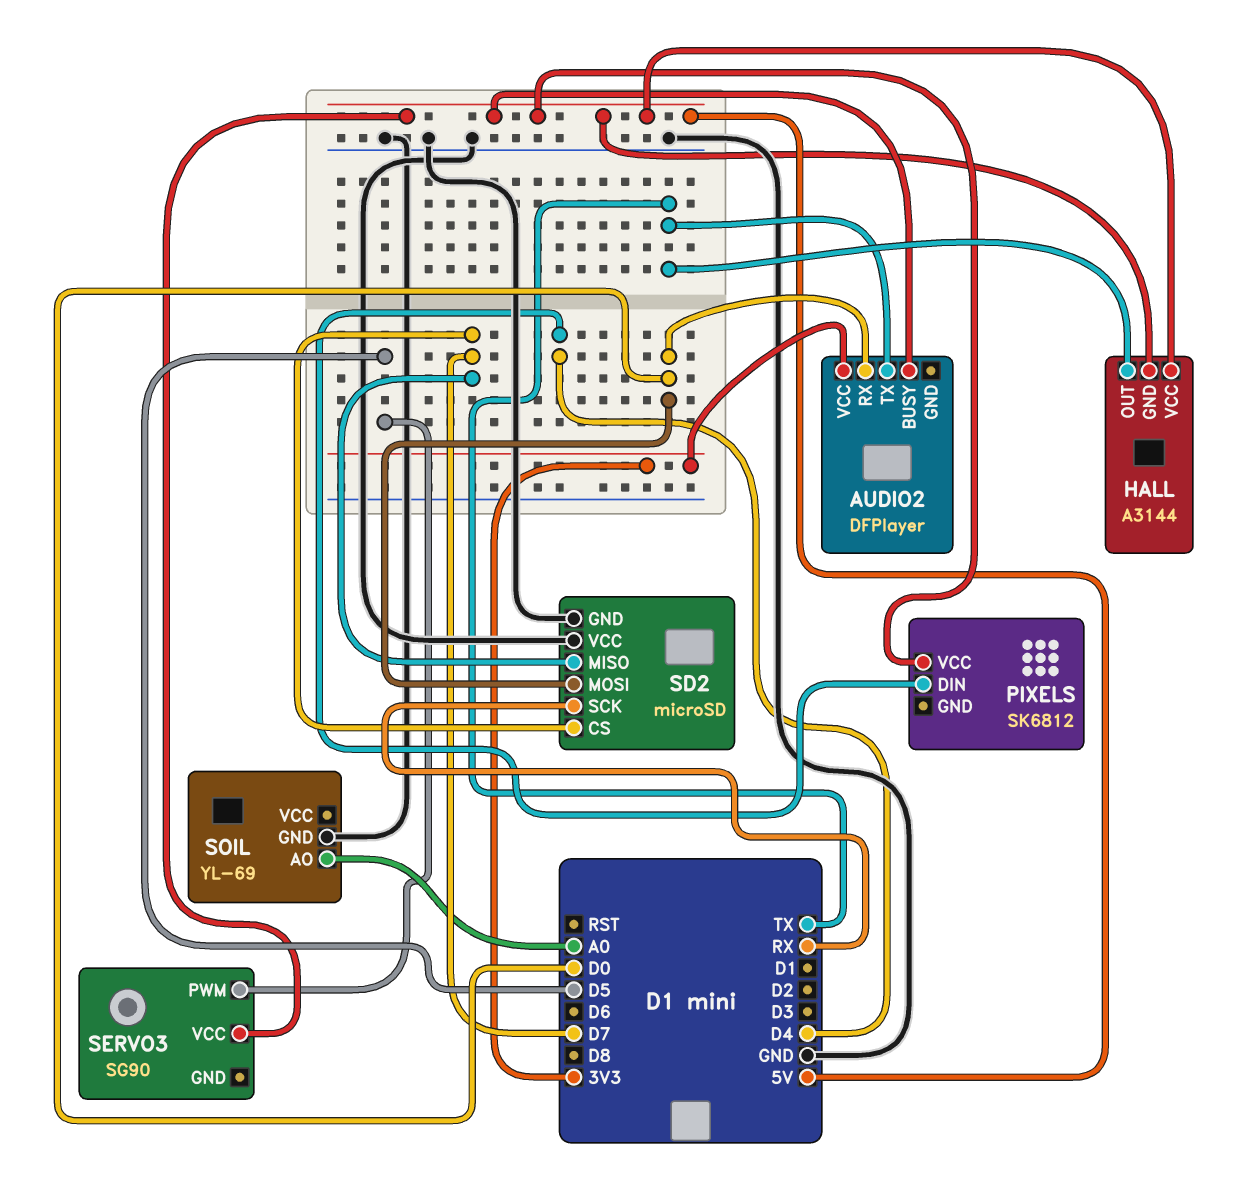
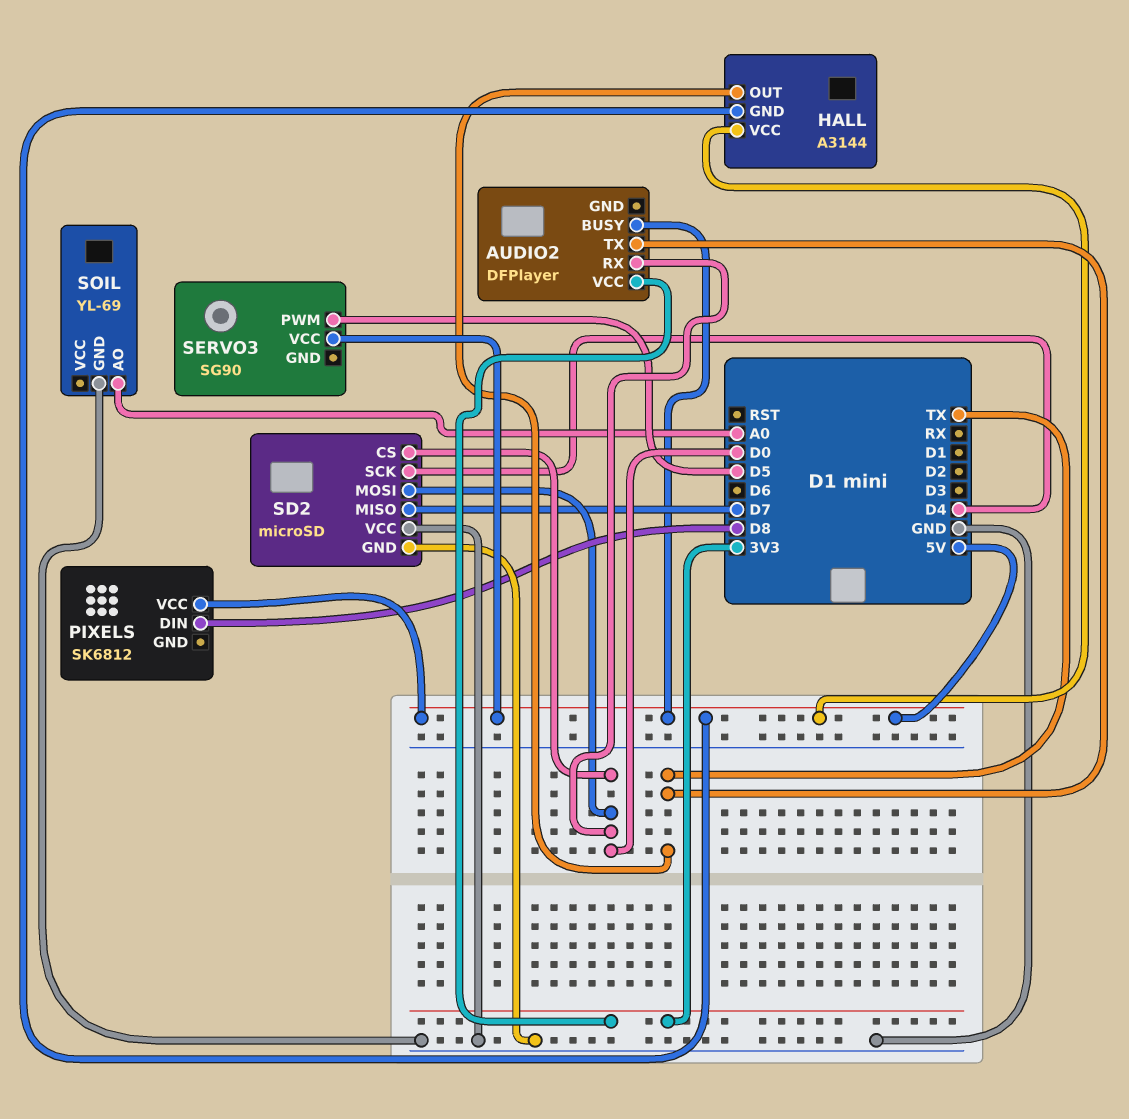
PIXELS pin DIN: D4 -> D8
SD2 pin CS: D7 -> D0
SD2 pin SCK: RX -> D4

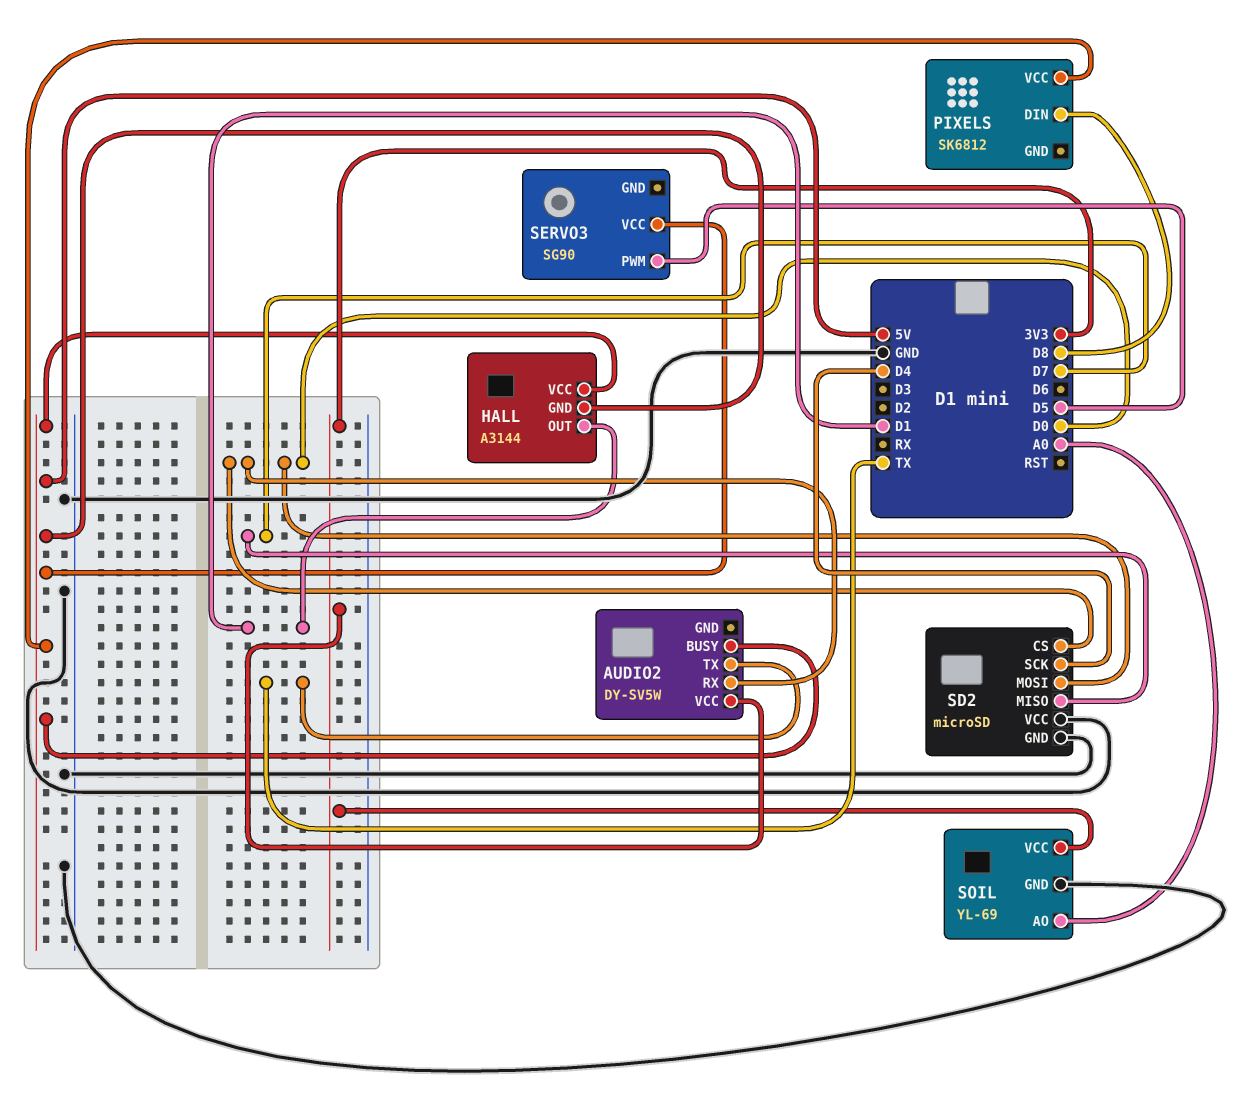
AUDIO2: DFPlayer -> DY-SV5W
HALL pin OUT: TX -> D1
SOIL pin VCC: none -> 3V3

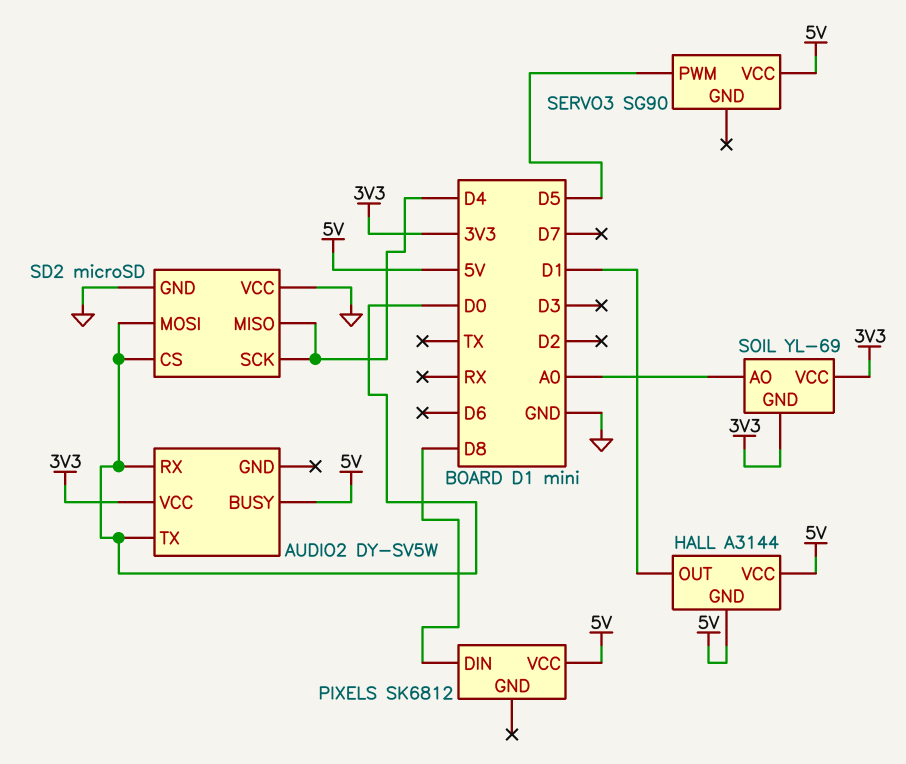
AUDIO2 pin TX: TX -> D0
SD2 pin MISO: D7 -> D4
SOIL pin GND: GND -> 3V3

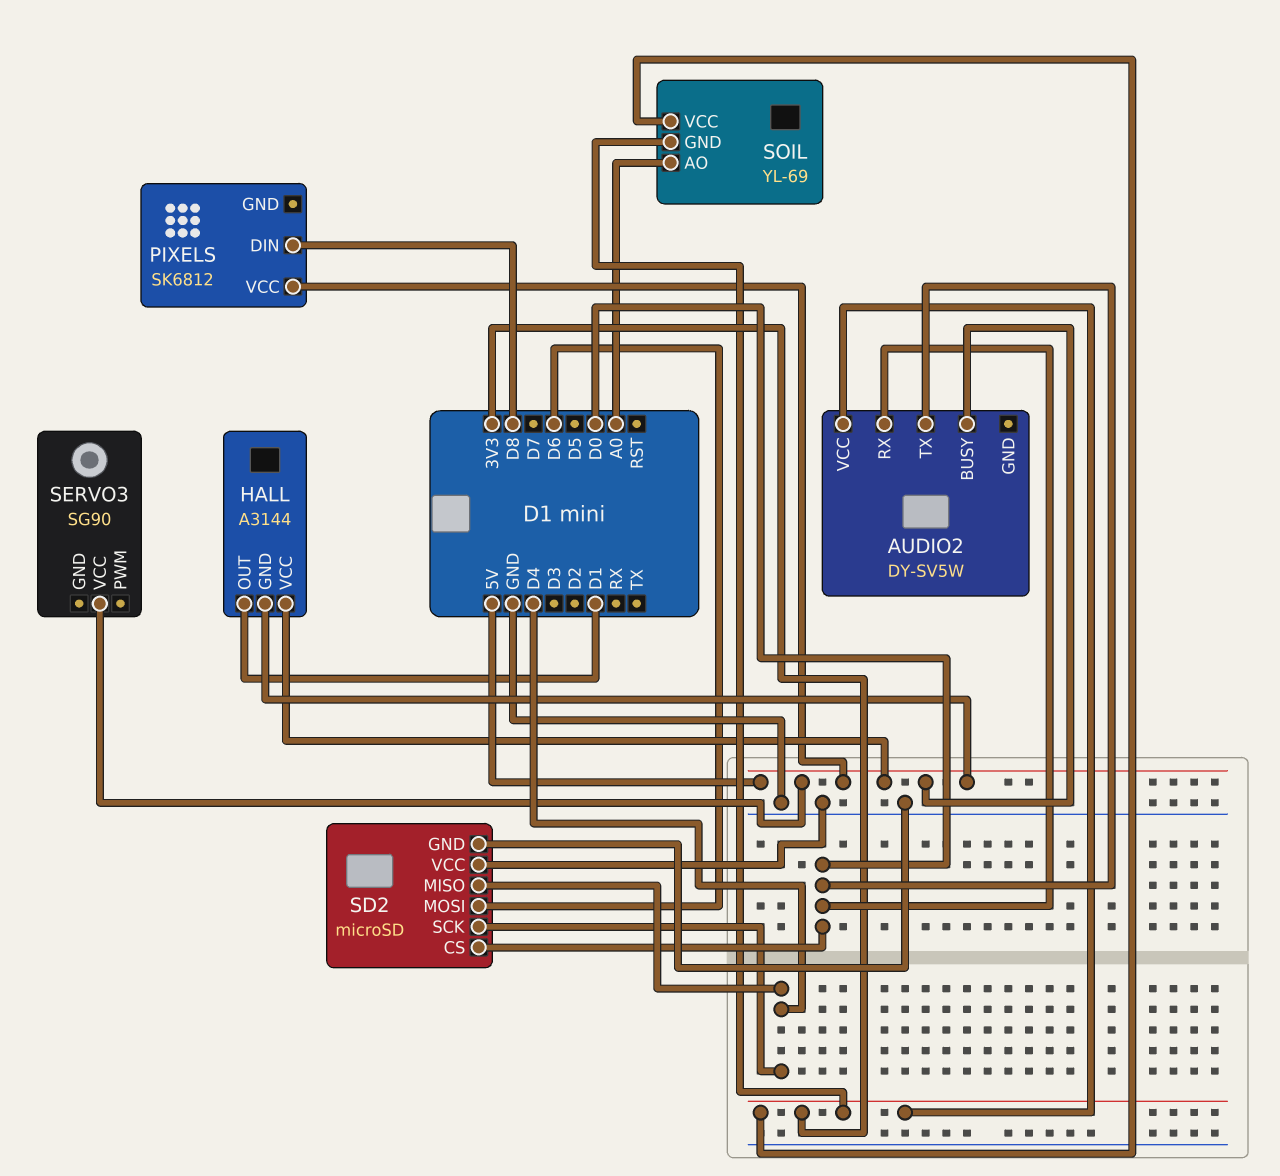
SD2 pin MOSI: D0 -> D6
SERVO3 pin PWM: D5 -> none

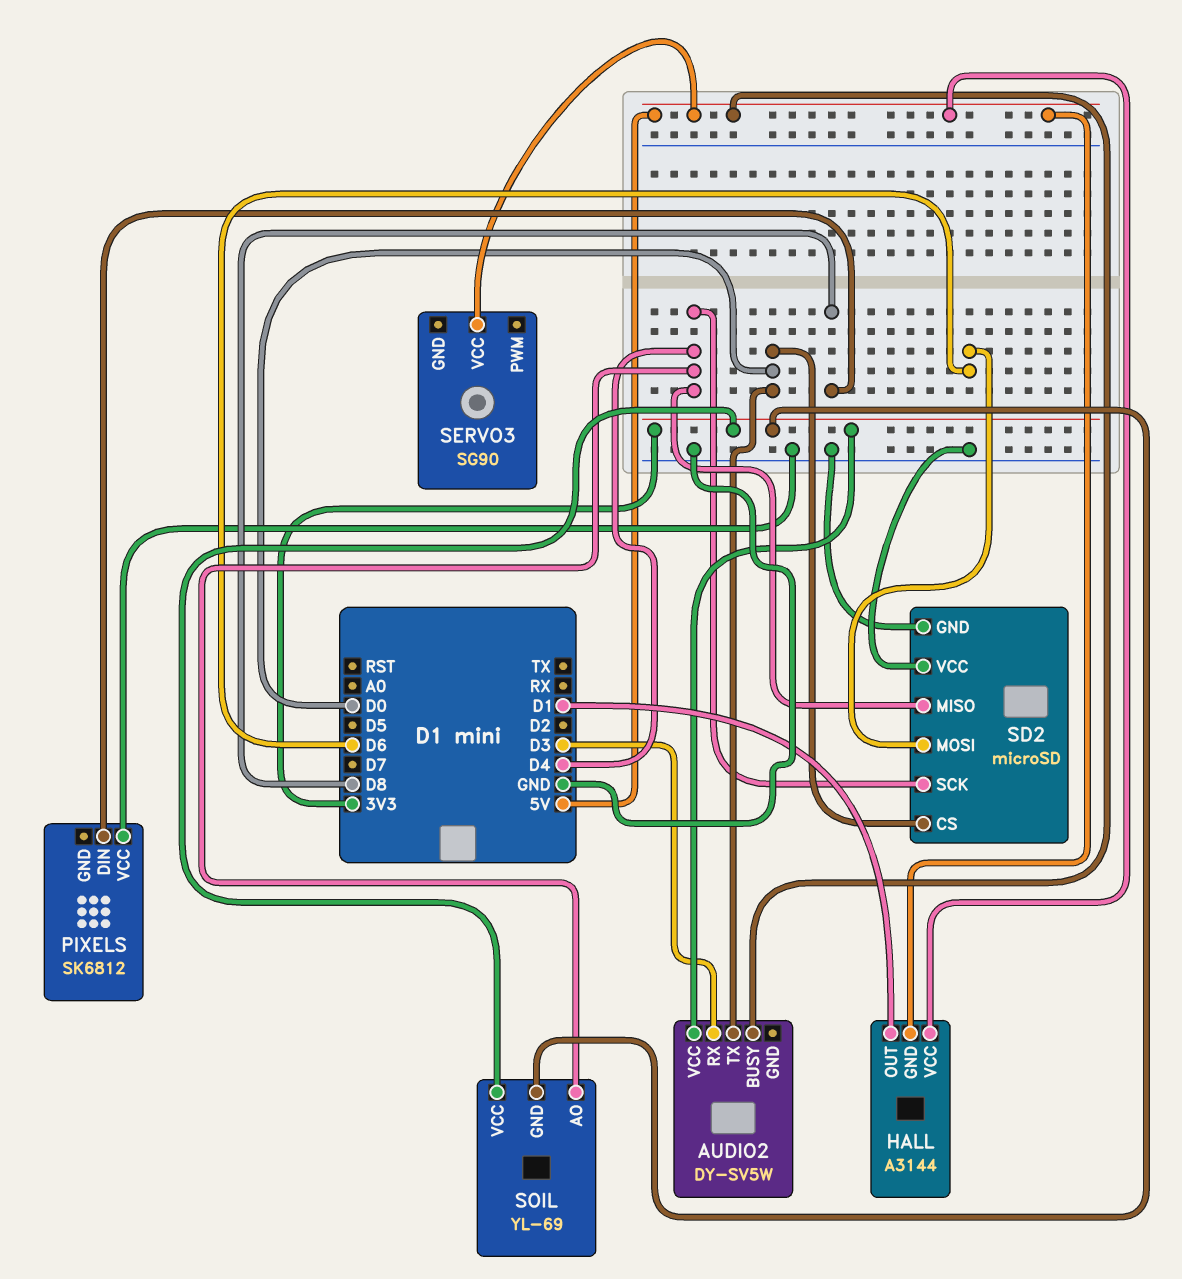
AUDIO2 pin RX: D0 -> D3
PIXELS pin VCC: 5V -> GND
SOIL pin AO: A0 -> D4

